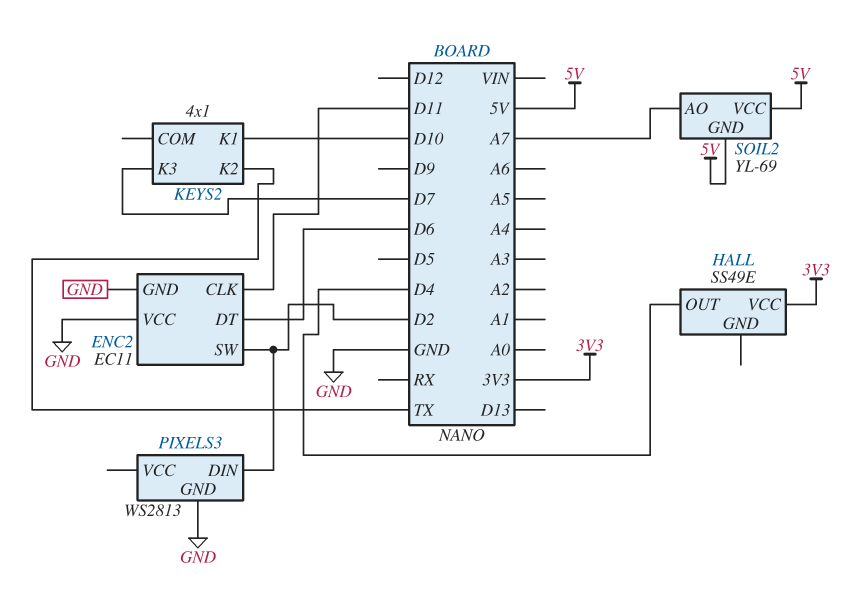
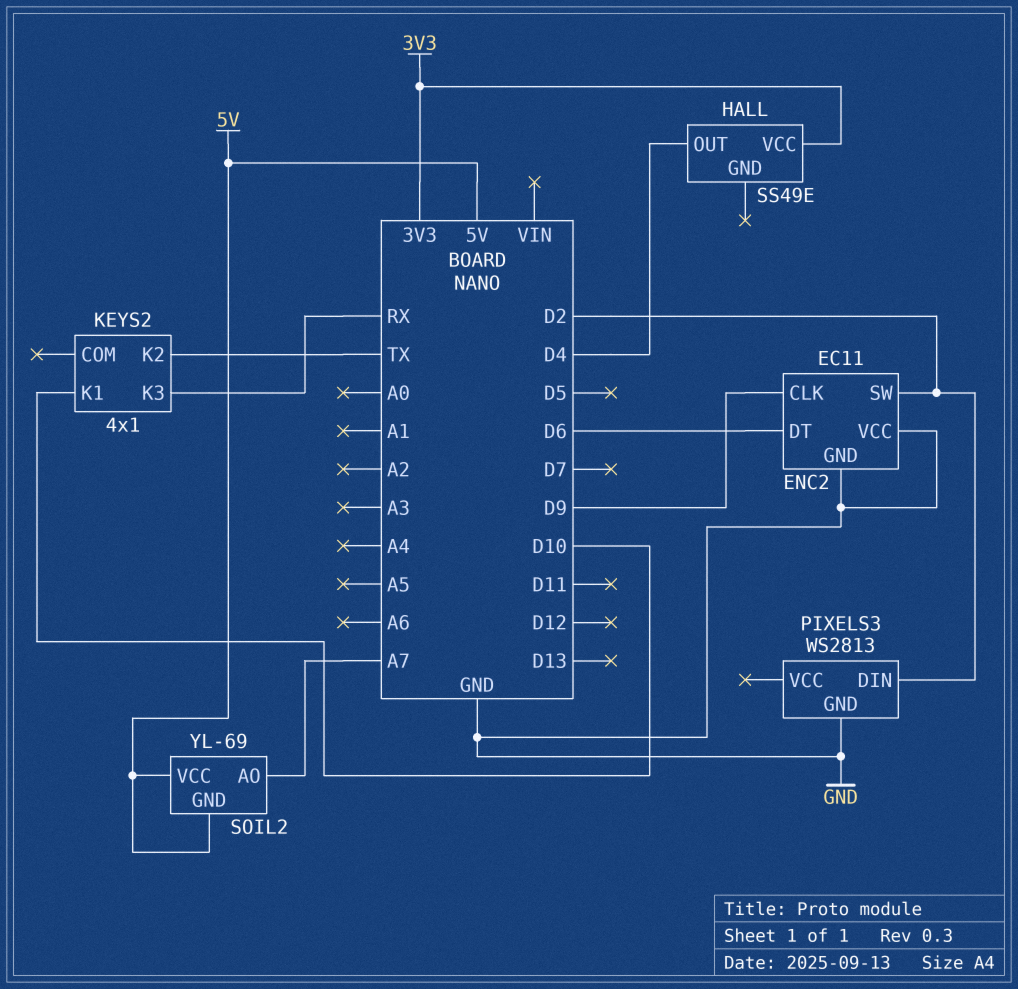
ENC2 pin CLK: D11 -> D9
KEYS2 pin K3: D7 -> RX

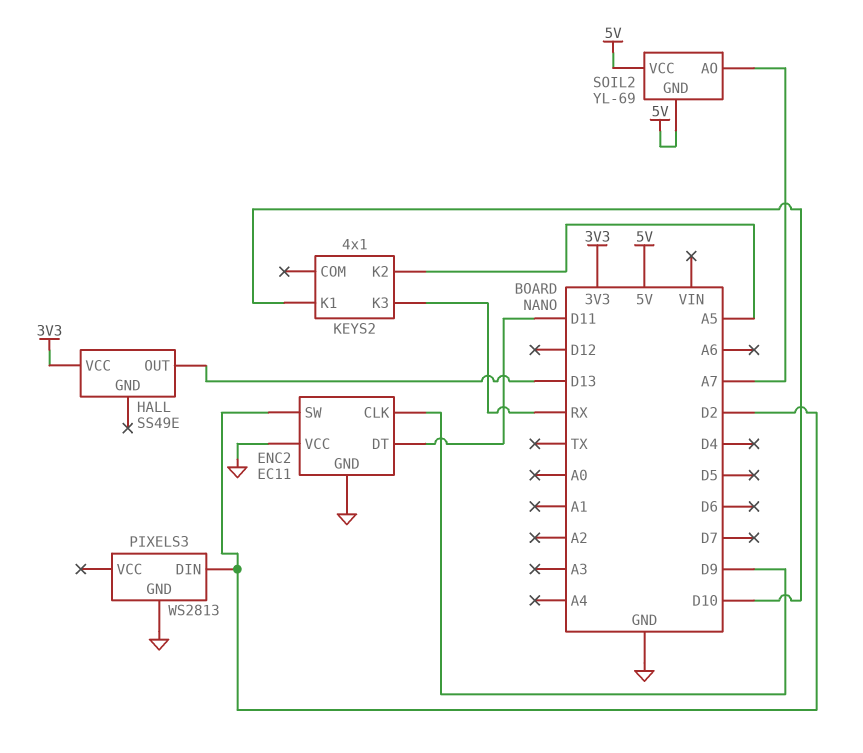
ENC2 pin DT: D6 -> D11
HALL pin OUT: D4 -> D13
KEYS2 pin K2: TX -> A5

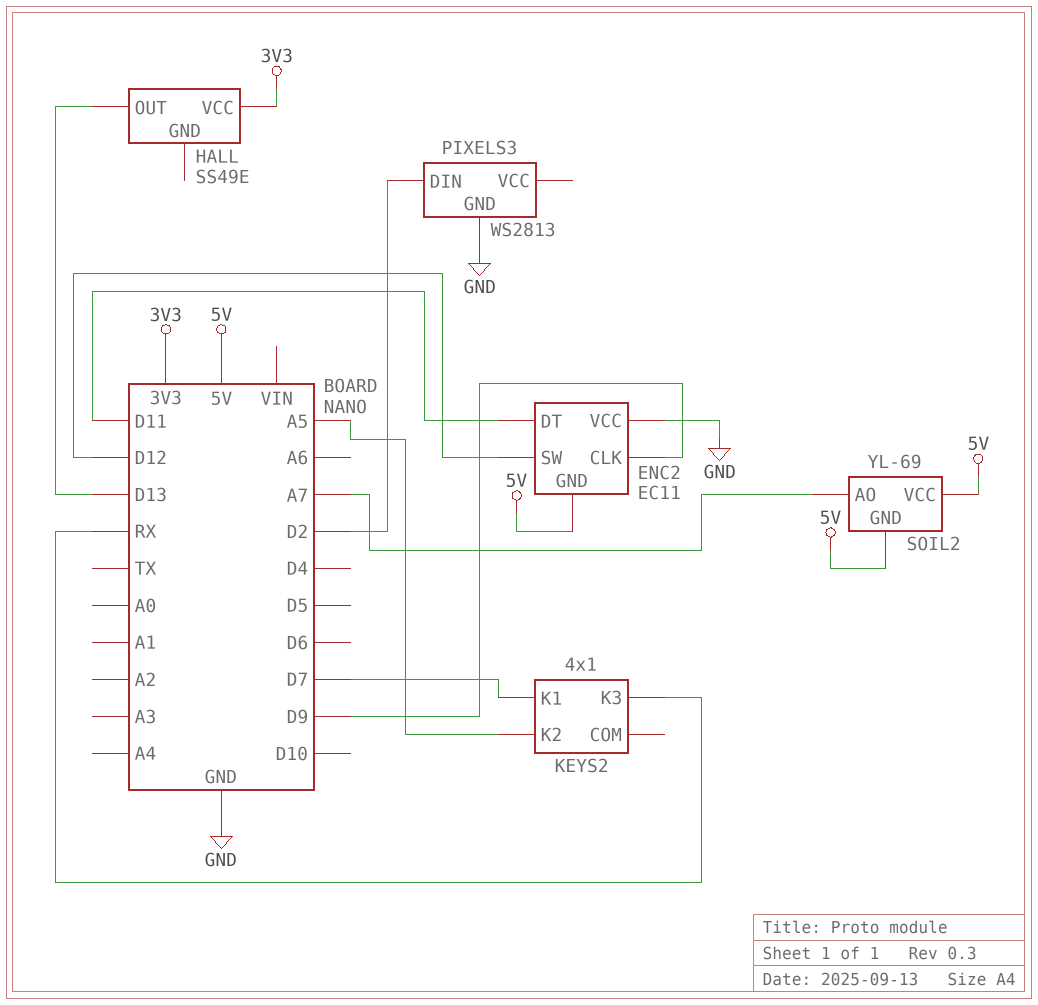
ENC2 pin GND: GND -> 5V
ENC2 pin SW: D2 -> D12
KEYS2 pin K1: D10 -> D7

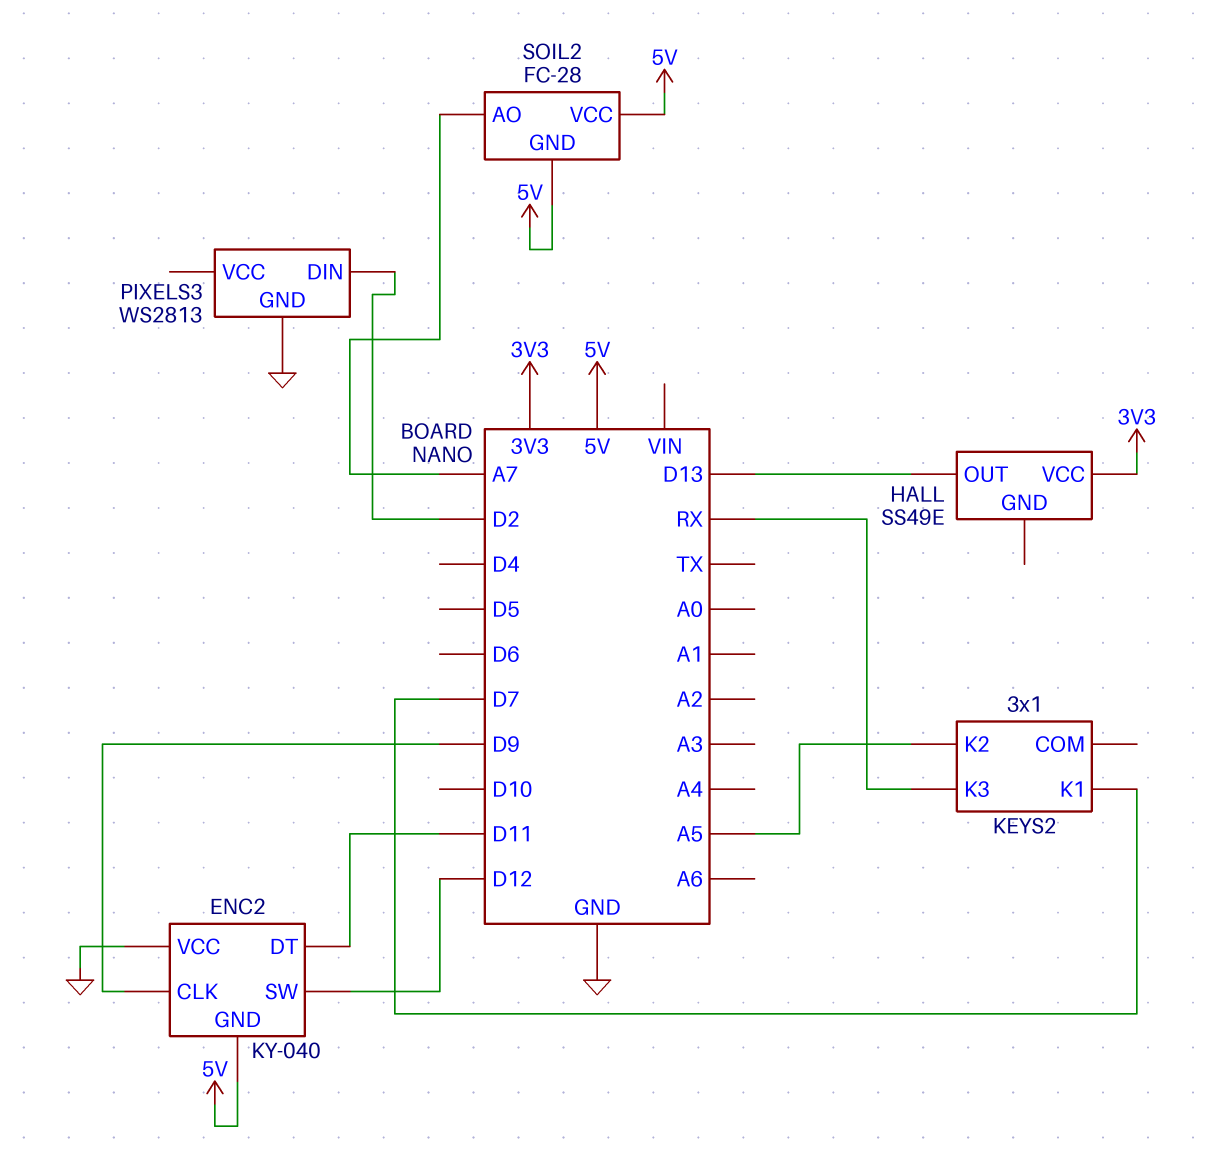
ENC2: EC11 -> KY-040
KEYS2: 4x1 -> 3x1
SOIL2: YL-69 -> FC-28

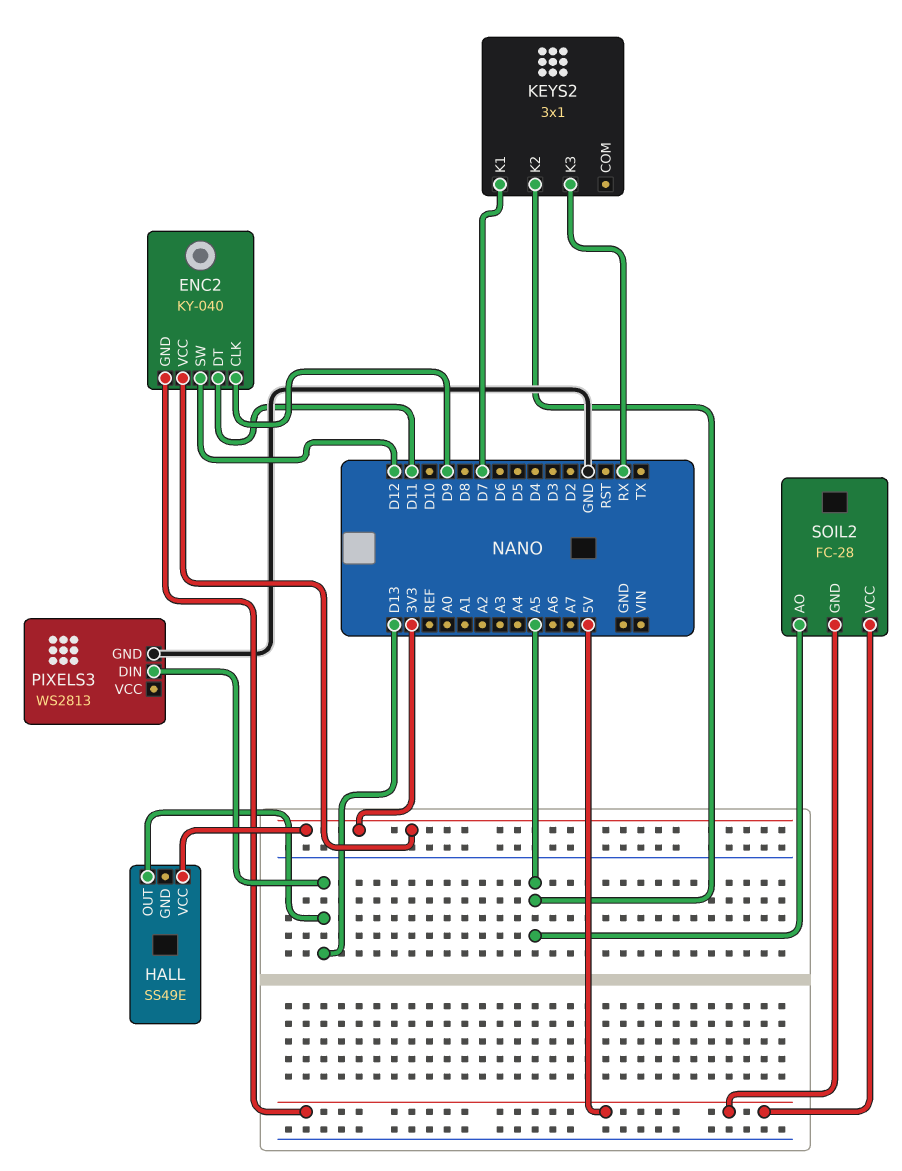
ENC2 pin VCC: GND -> 3V3
PIXELS3 pin DIN: D2 -> D13
SOIL2 pin AO: A7 -> A5

